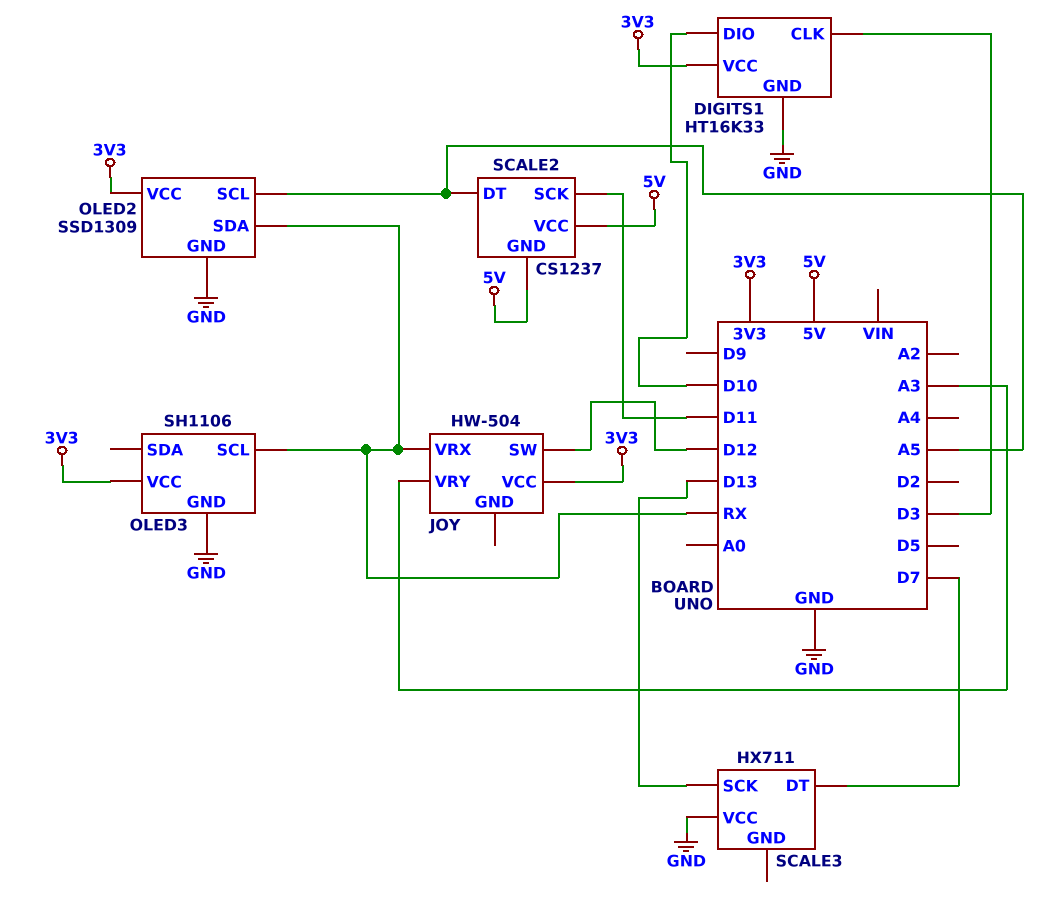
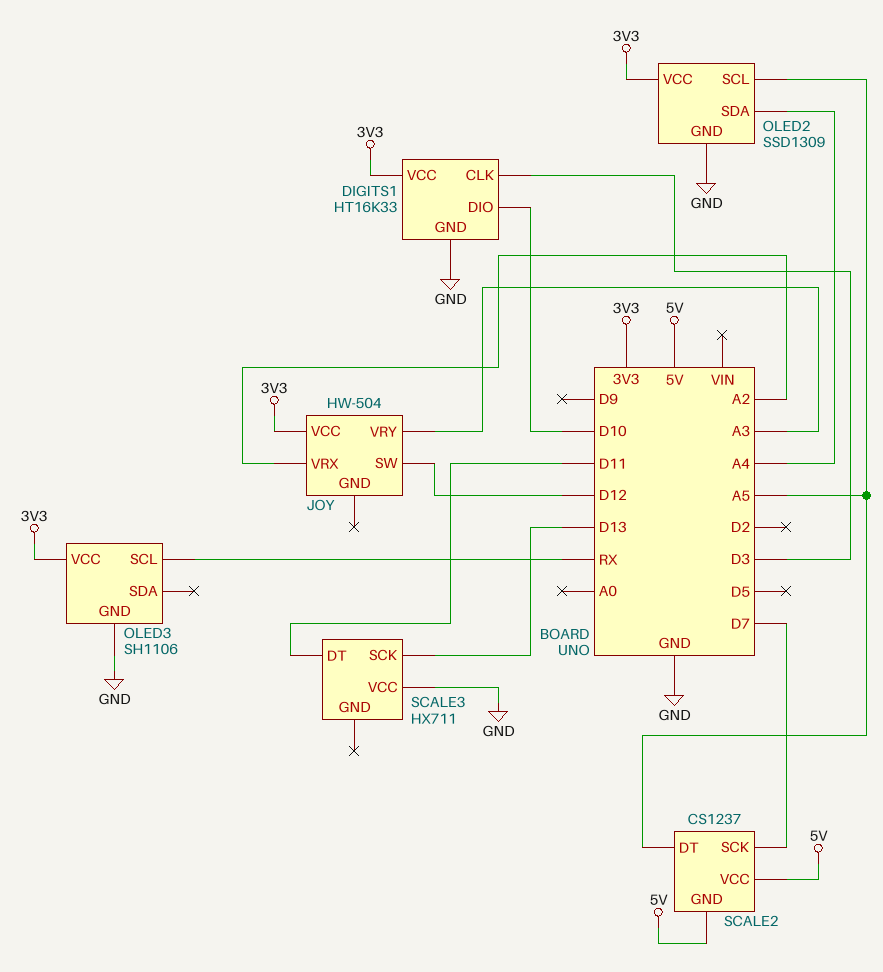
JOY pin VRX: RX -> A2
OLED2 pin SDA: RX -> A4
SCALE2 pin SCK: D11 -> D7
SCALE3 pin DT: D7 -> D11

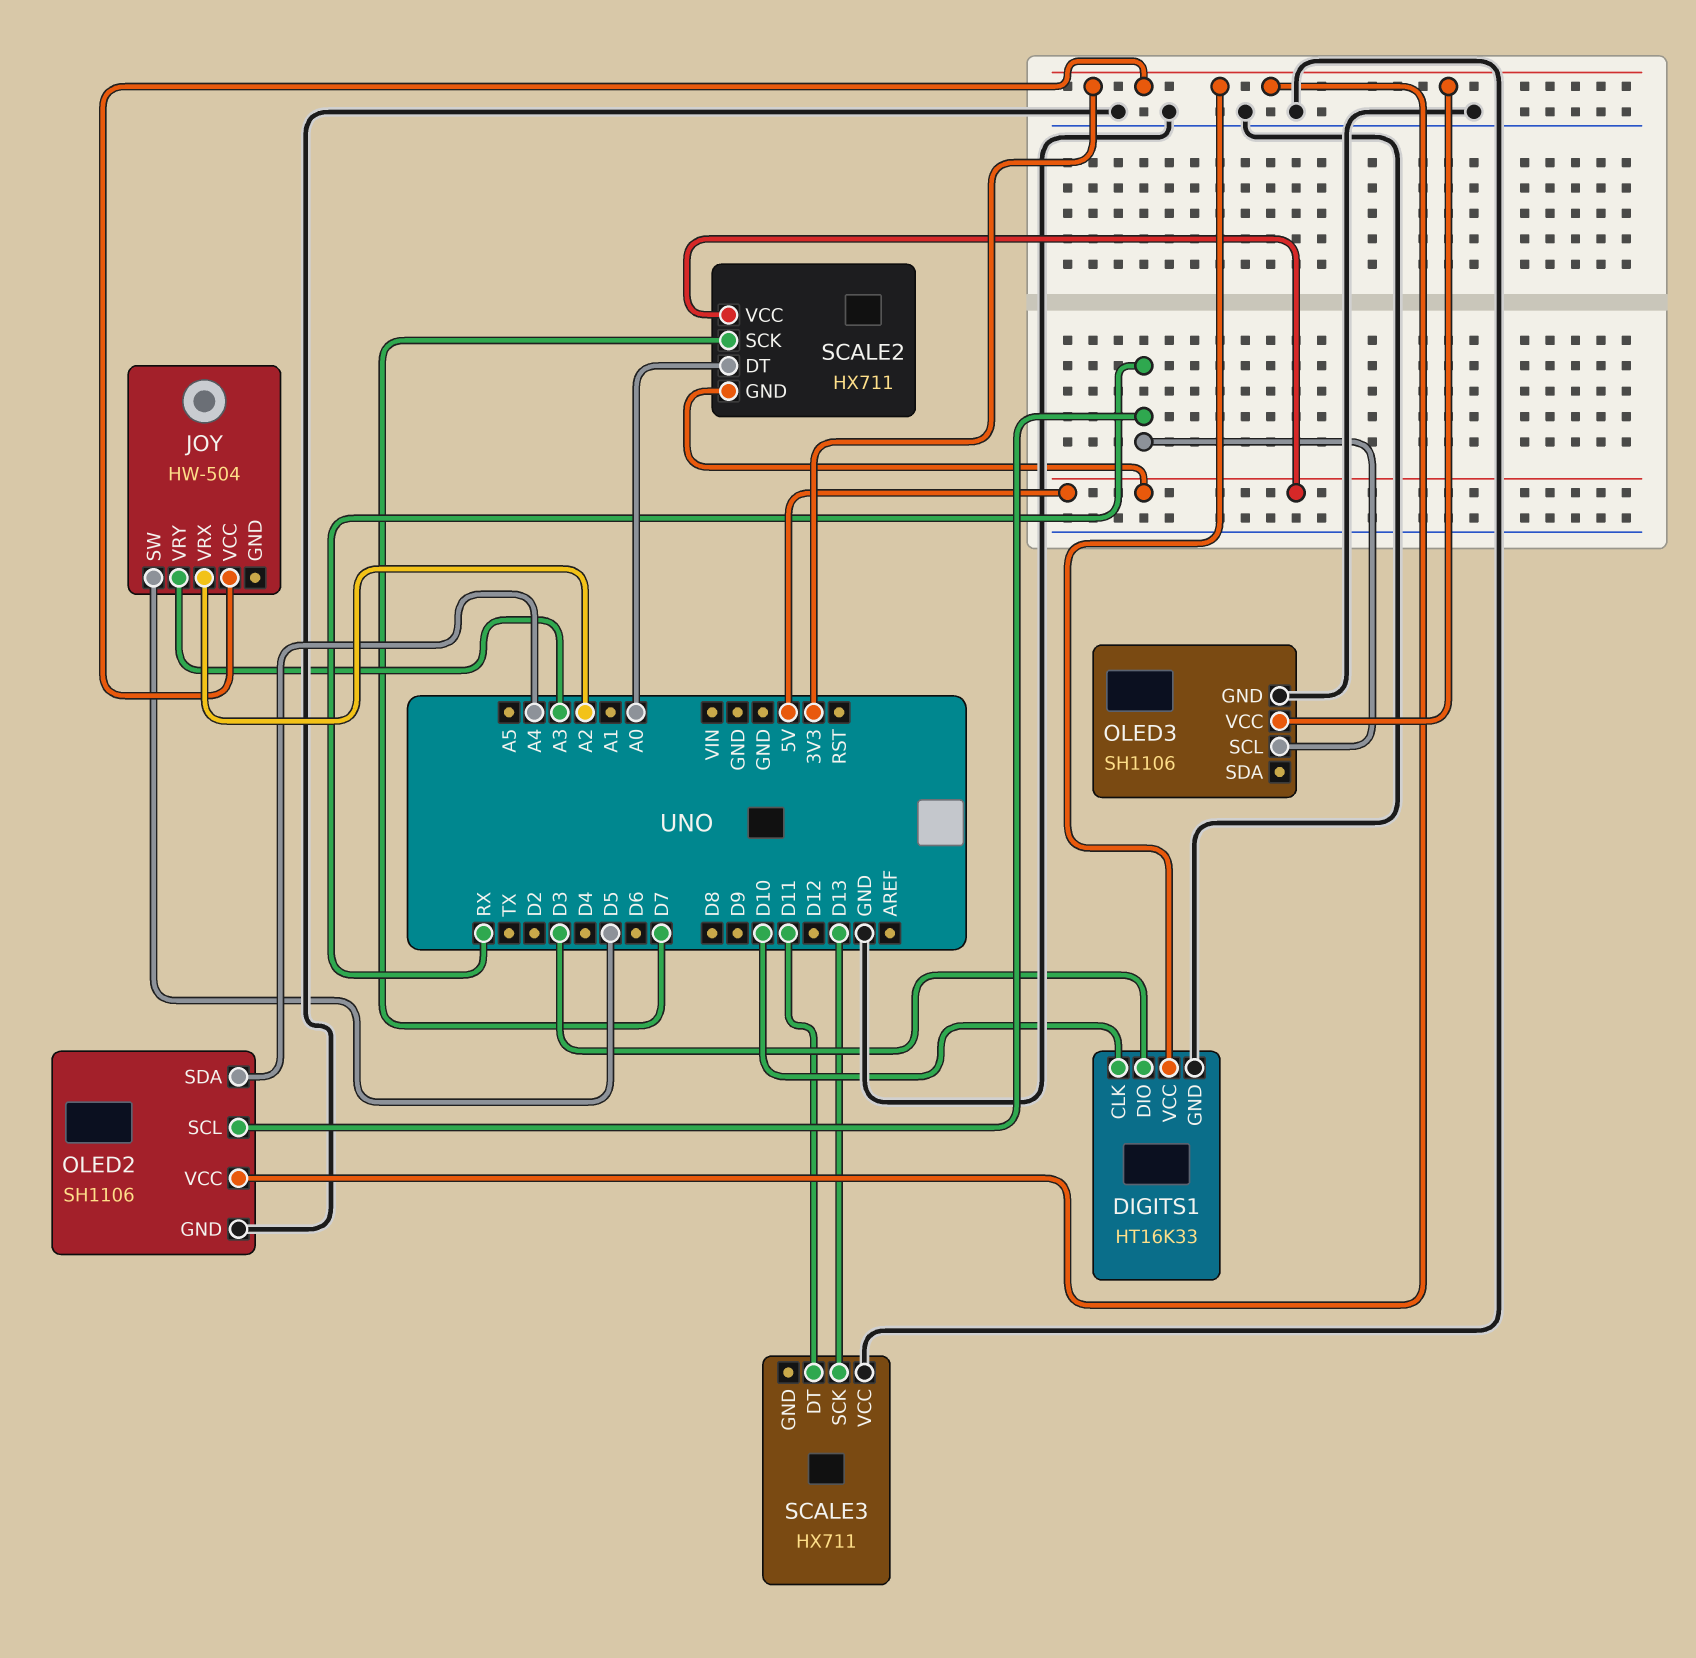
DIGITS1 pin CLK: D3 -> D10
DIGITS1 pin DIO: D10 -> D3
JOY pin SW: D12 -> D5
OLED2: SSD1309 -> SH1106
OLED2 pin SCL: A5 -> RX
SCALE2: CS1237 -> HX711
SCALE2 pin DT: A5 -> A0

